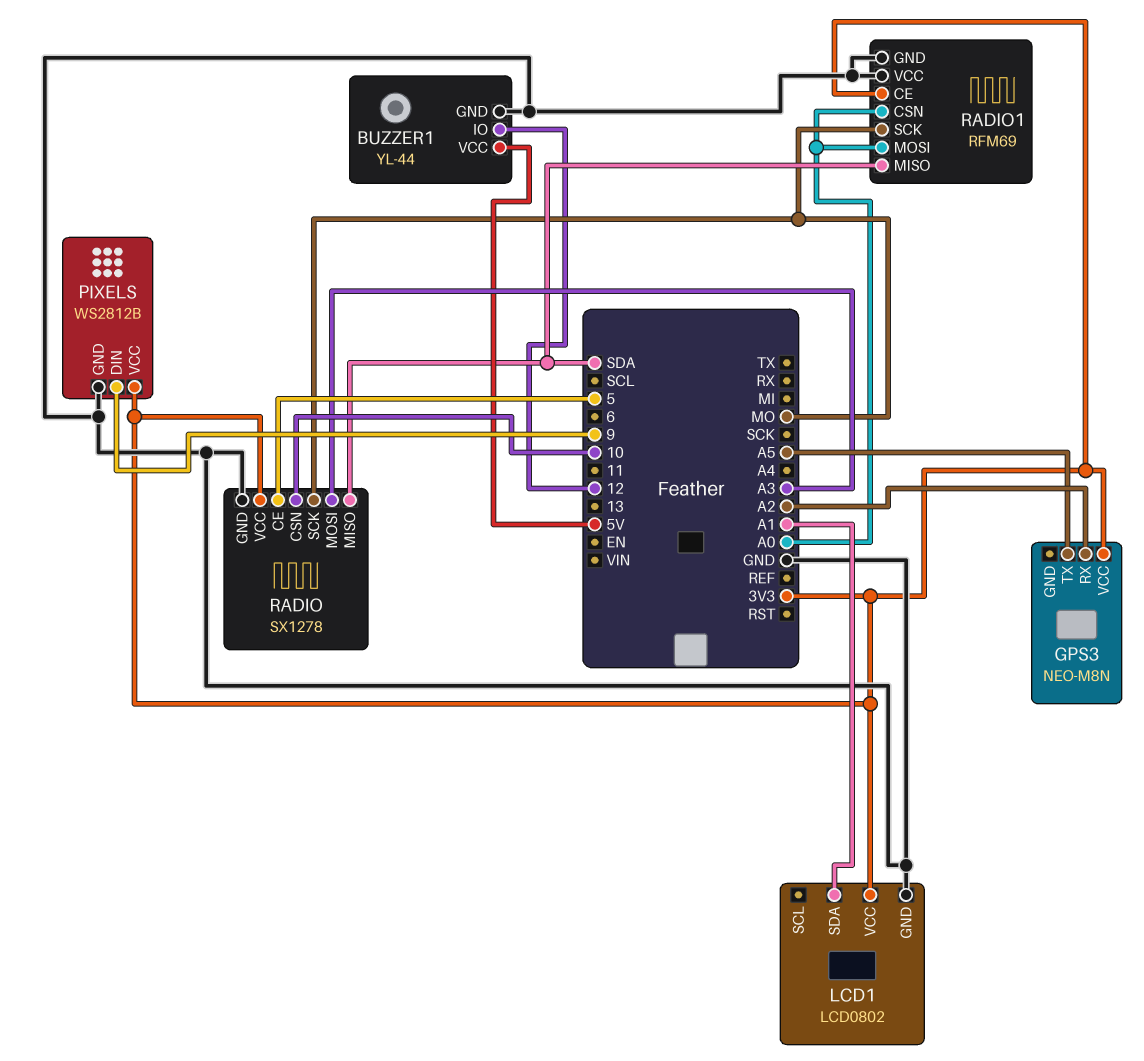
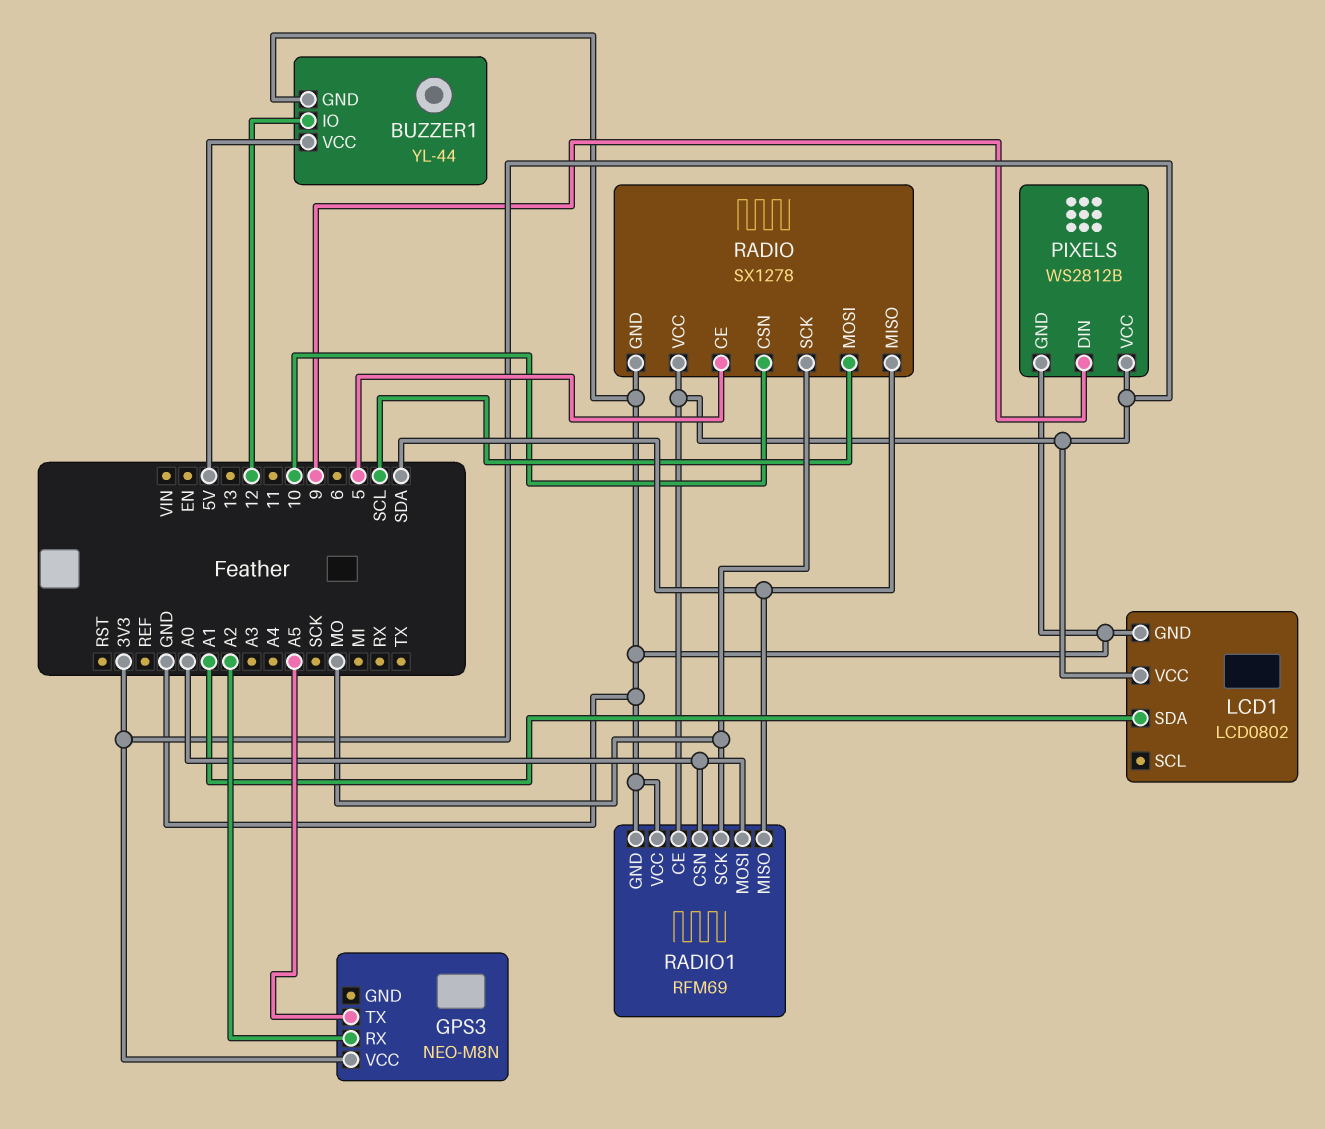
RADIO pin MOSI: A3 -> SCL

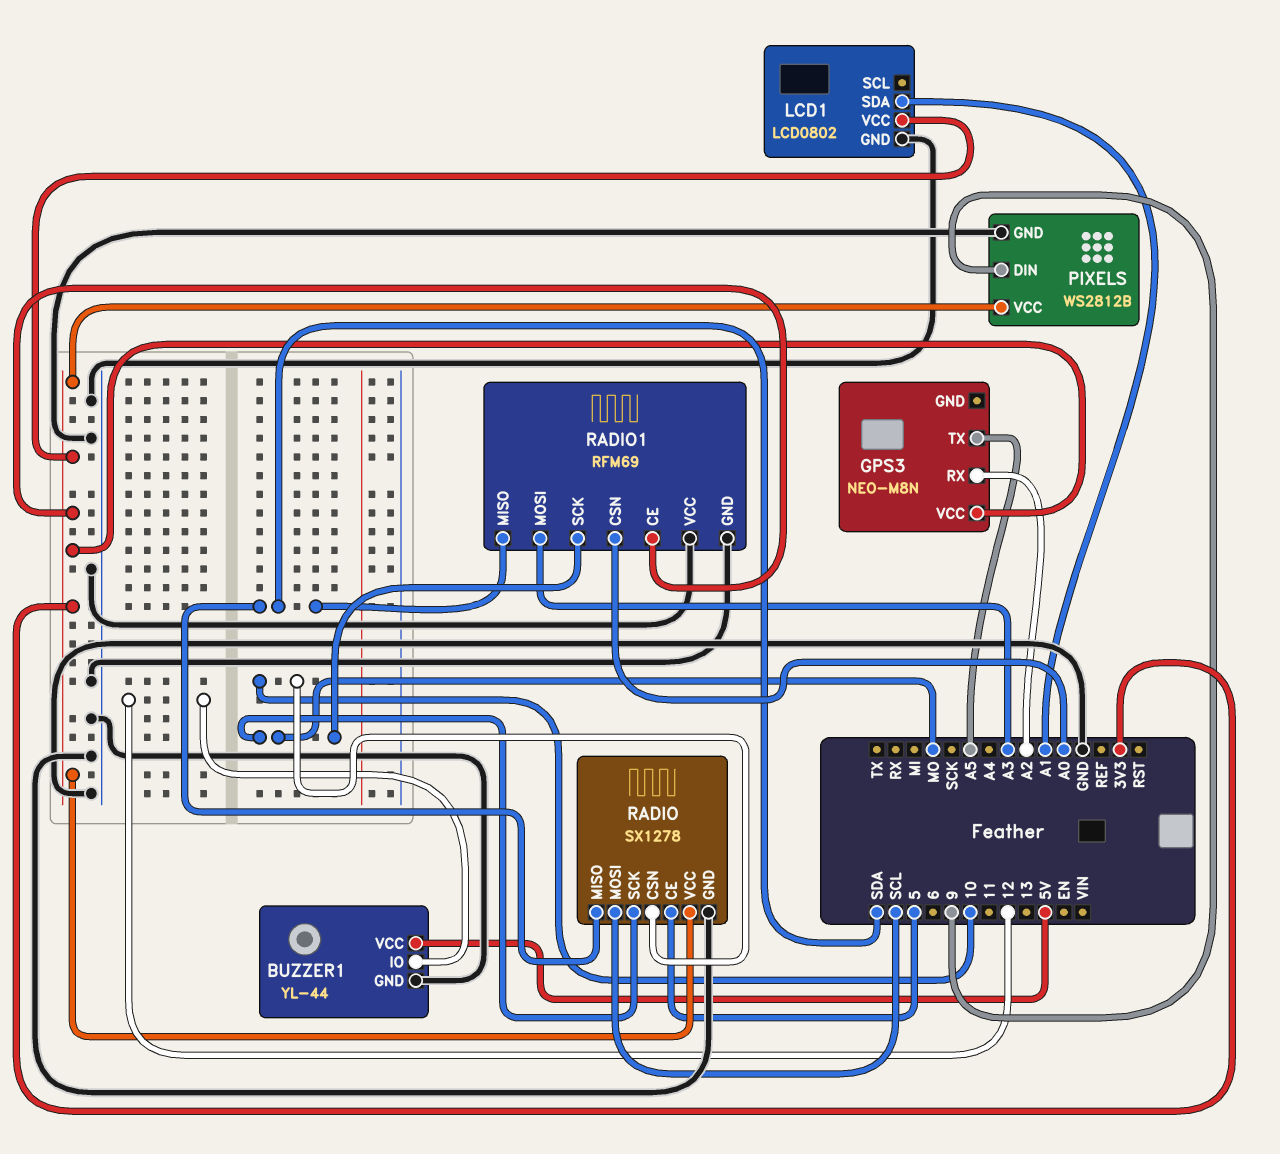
RADIO1 pin MOSI: A0 -> A3

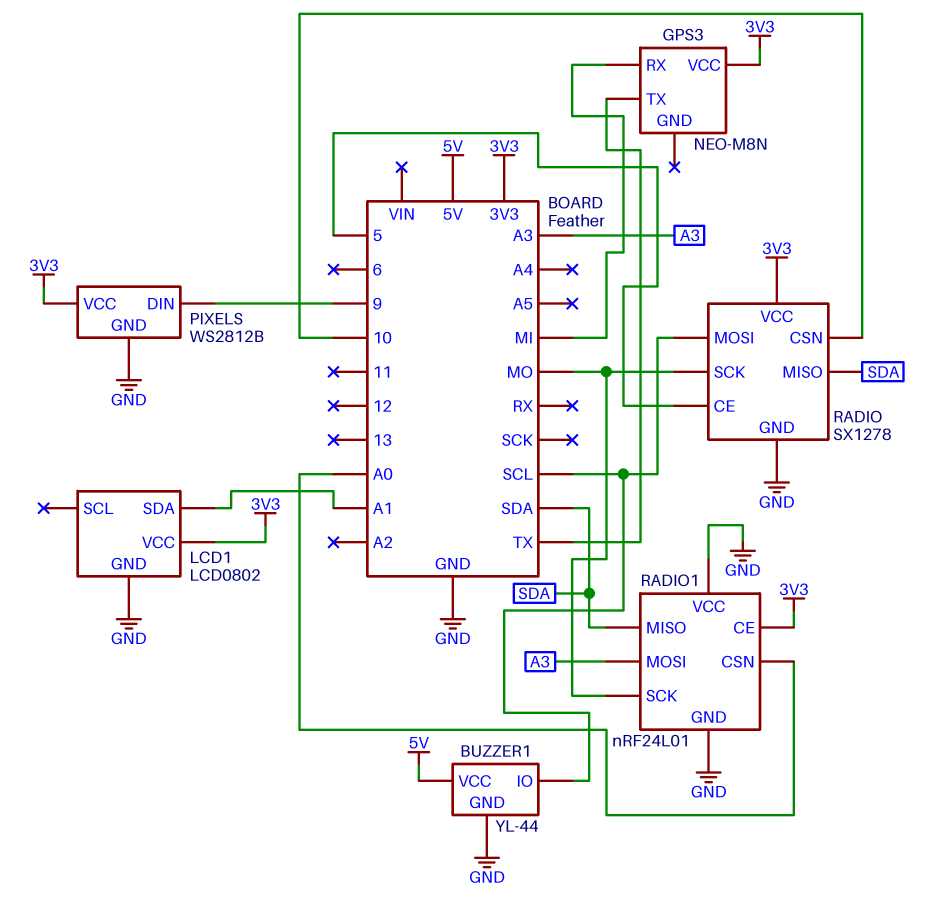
BUZZER1 pin IO: 12 -> SCL
GPS3 pin RX: A2 -> MI
GPS3 pin TX: A5 -> TX
RADIO1: RFM69 -> nRF24L01

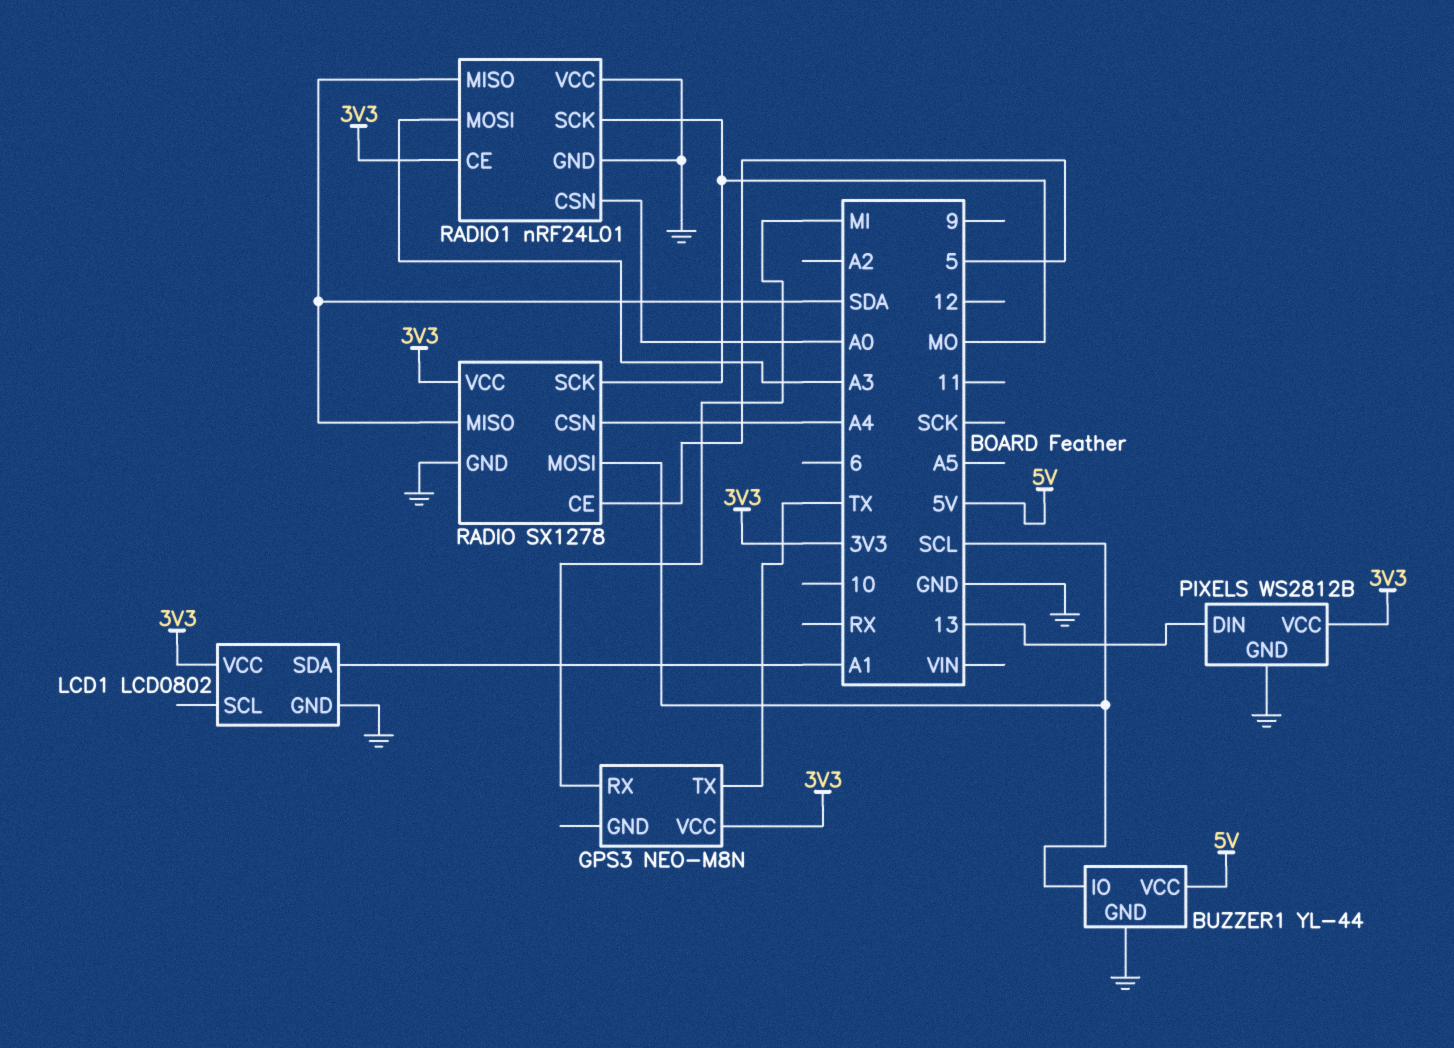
PIXELS pin DIN: 9 -> 13
RADIO pin CSN: 10 -> A4

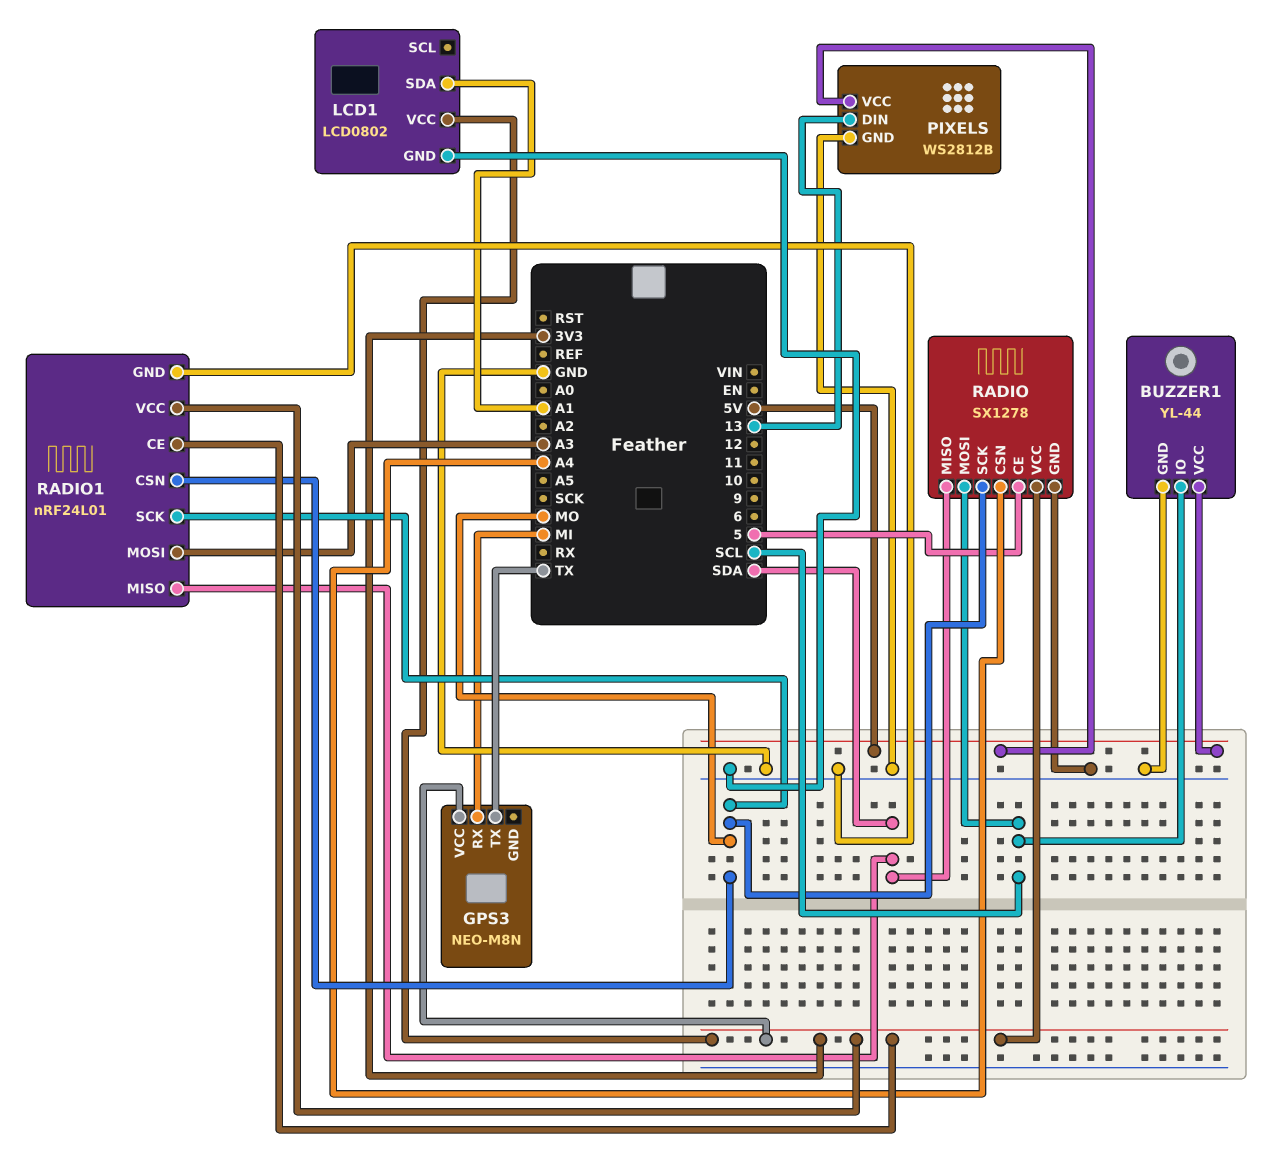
PIXELS pin VCC: 3V3 -> 5V
RADIO1 pin CSN: A0 -> MO
RADIO1 pin VCC: GND -> 3V3

